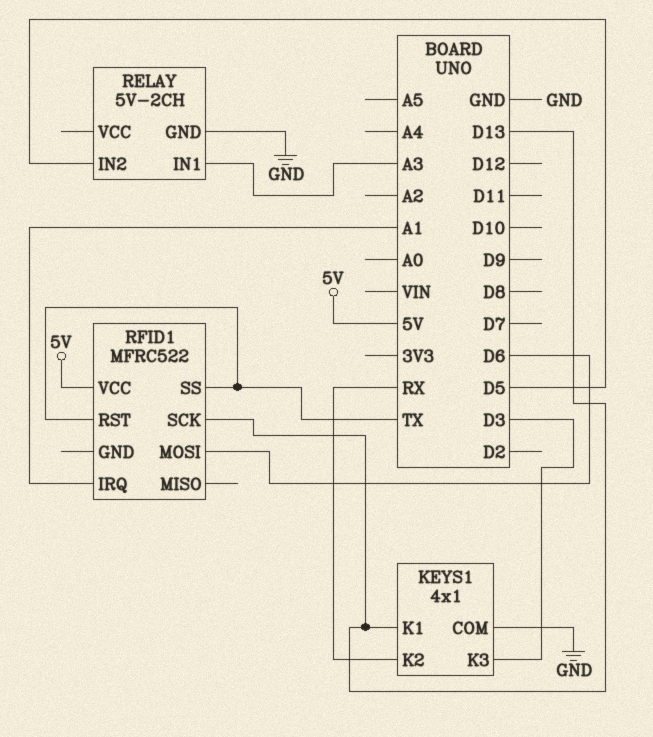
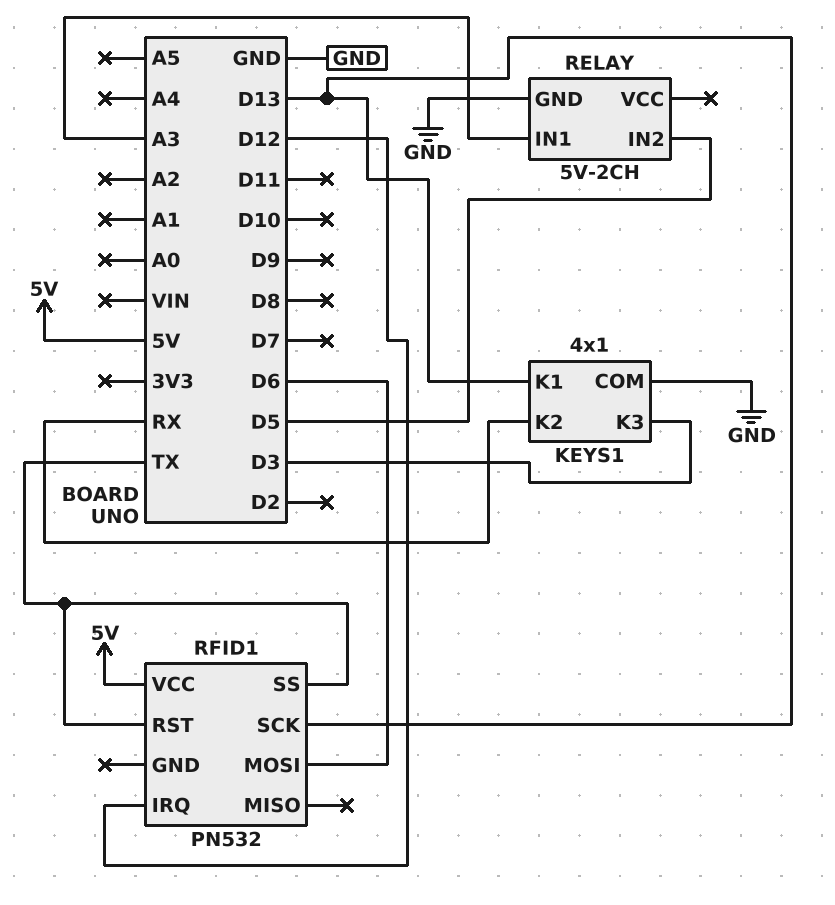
RFID1: MFRC522 -> PN532
RFID1 pin IRQ: A1 -> D12

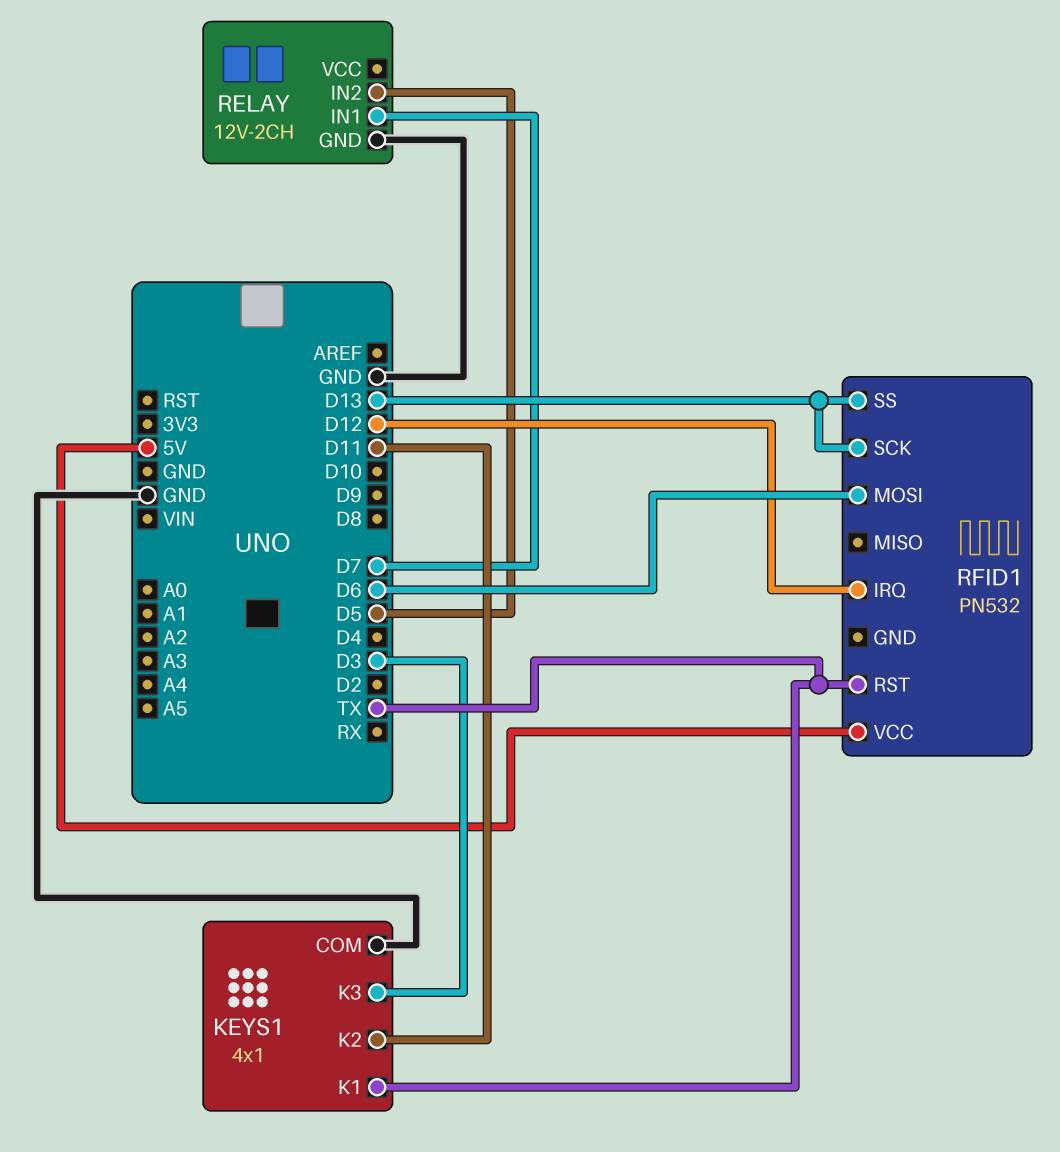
KEYS1 pin K1: D13 -> TX
KEYS1 pin K2: RX -> D11
RELAY: 5V-2CH -> 12V-2CH
RELAY pin IN1: A3 -> D7
RFID1 pin SS: TX -> D13

